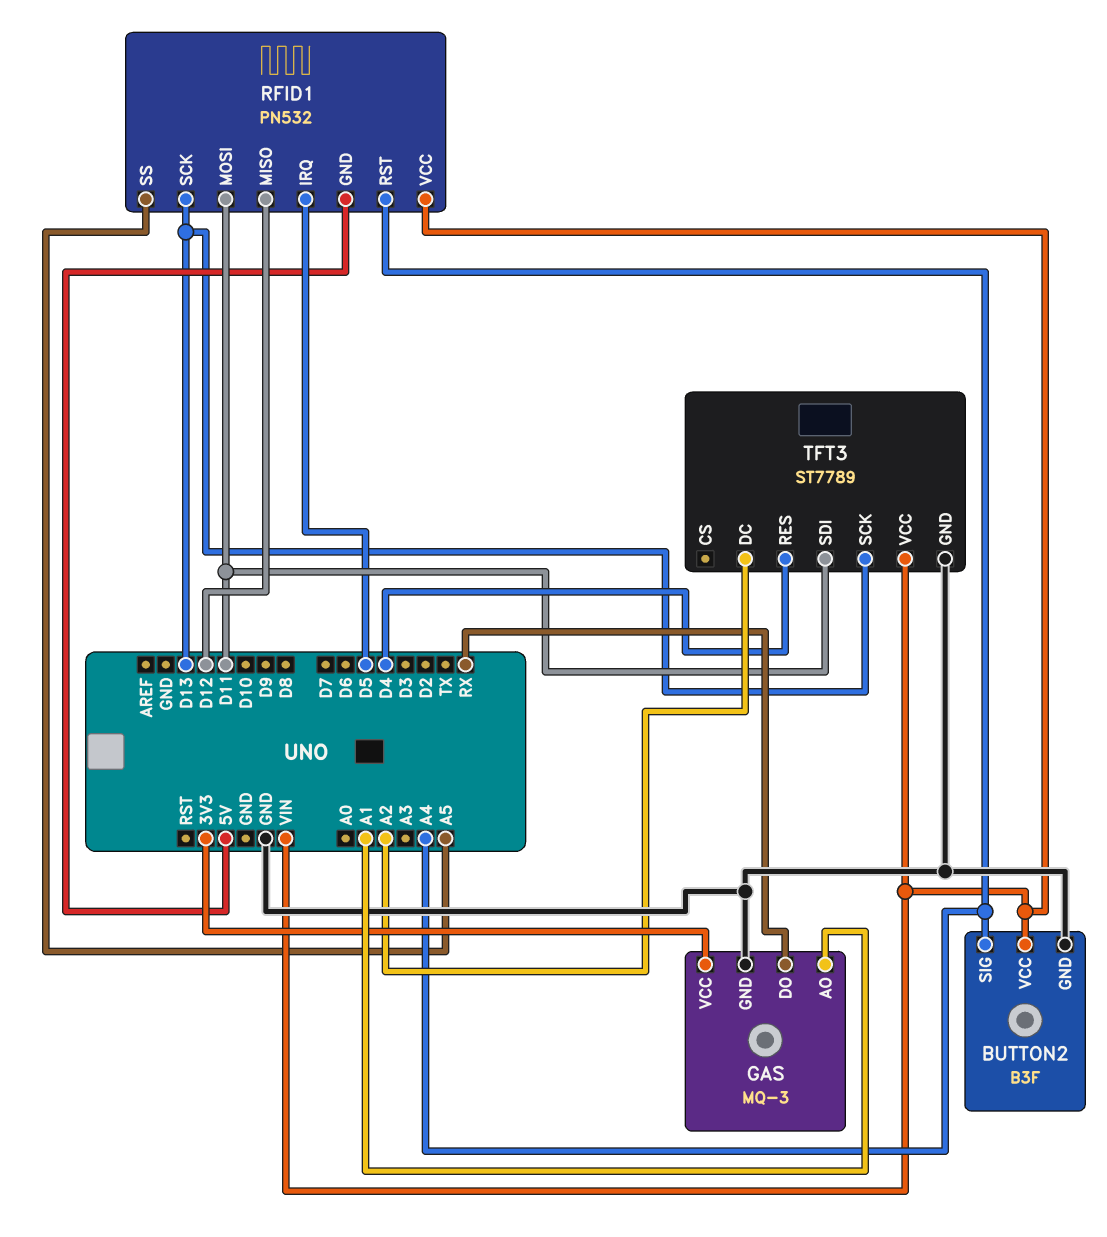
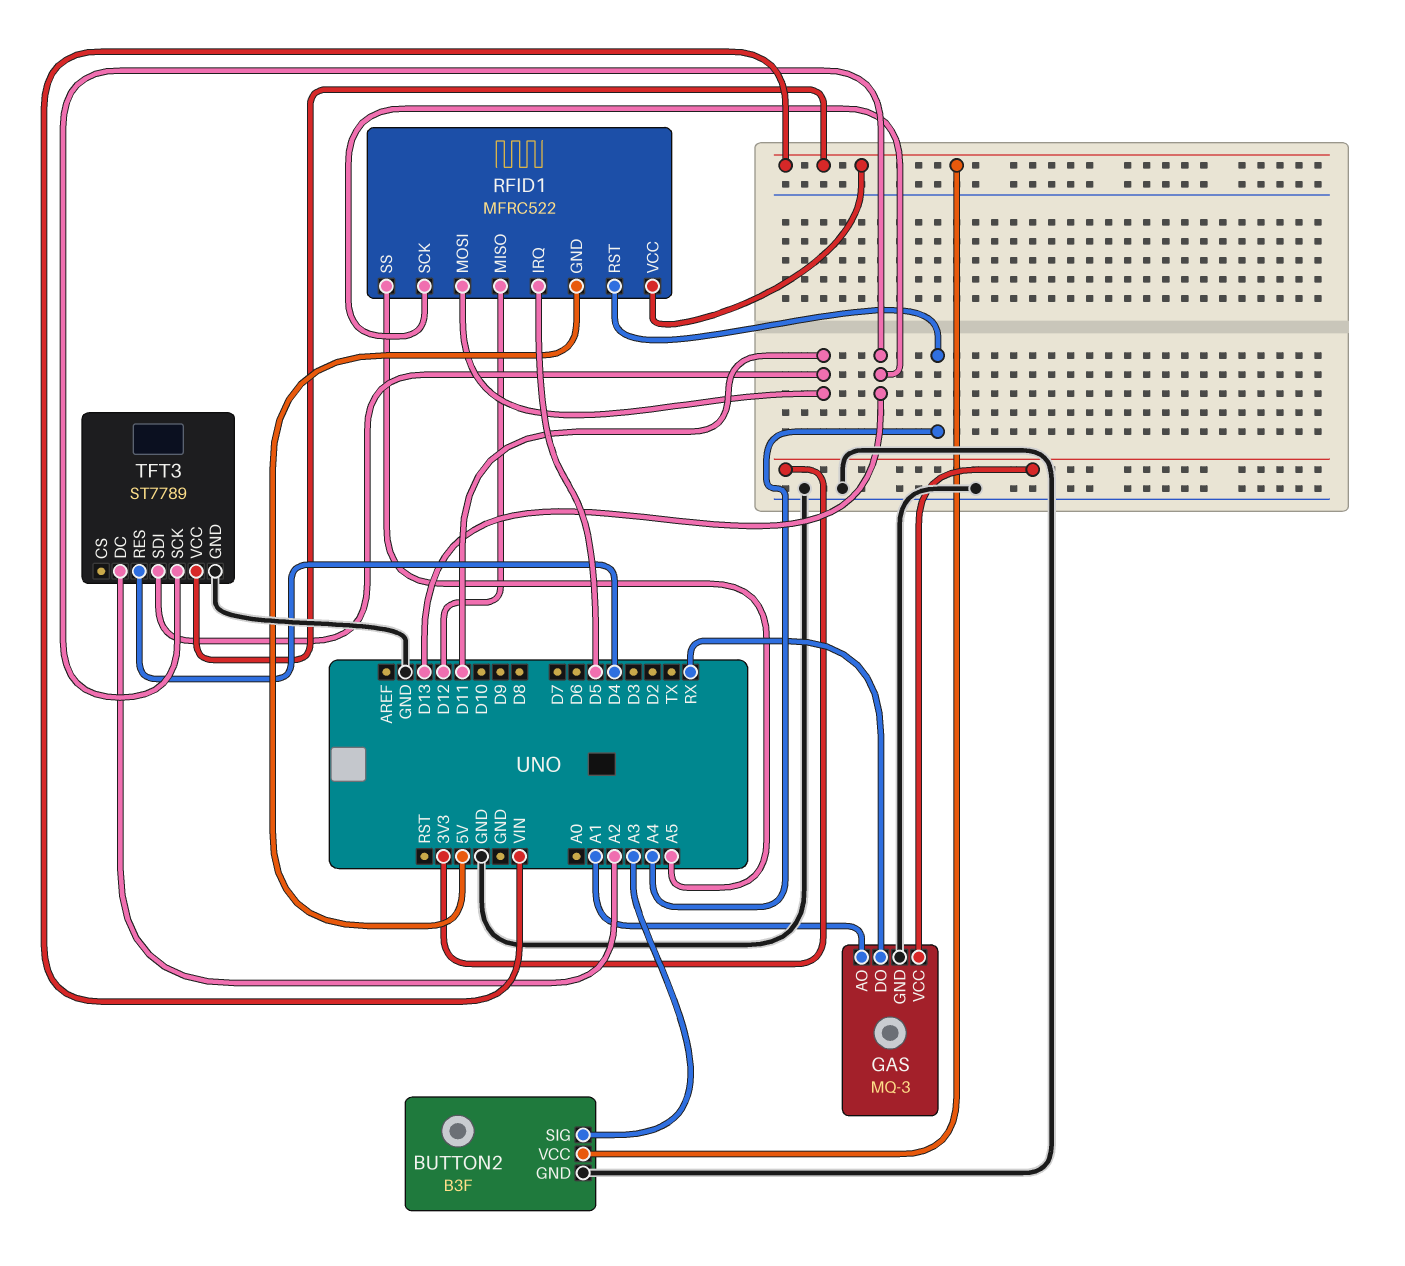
BUTTON2 pin SIG: A4 -> A3
RFID1: PN532 -> MFRC522

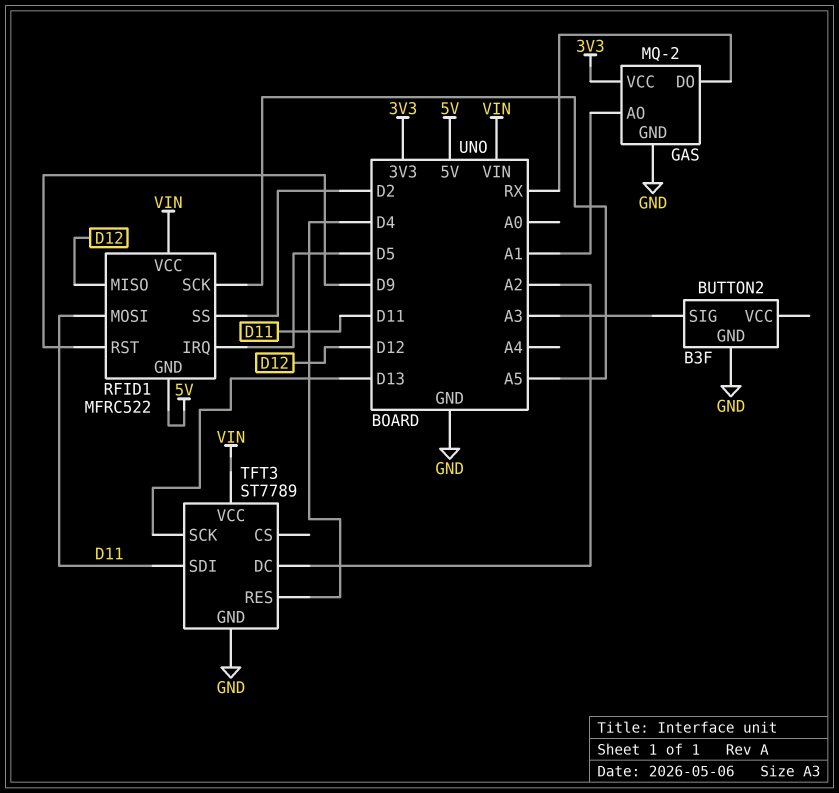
BUTTON2 pin VCC: VIN -> none
GAS: MQ-3 -> MQ-2
RFID1 pin RST: A4 -> D9
RFID1 pin SCK: D13 -> A5
RFID1 pin SS: A5 -> D2

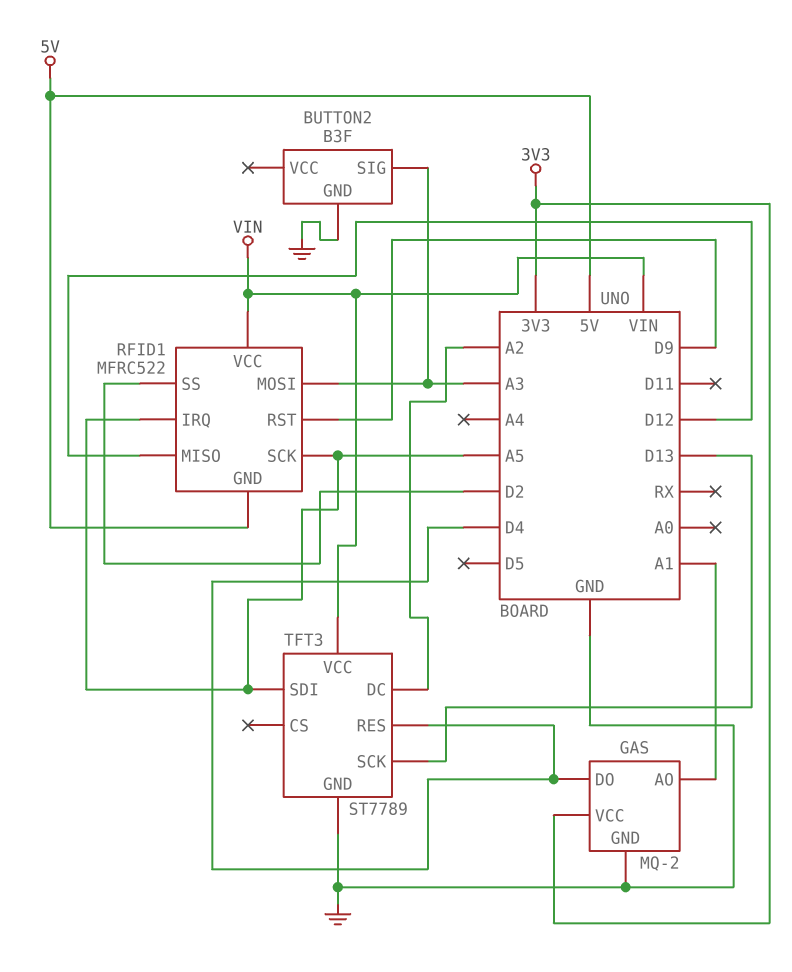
GAS pin DO: RX -> D4
RFID1 pin IRQ: D5 -> A5
RFID1 pin MOSI: D11 -> A3
TFT3 pin SDI: D11 -> A5

